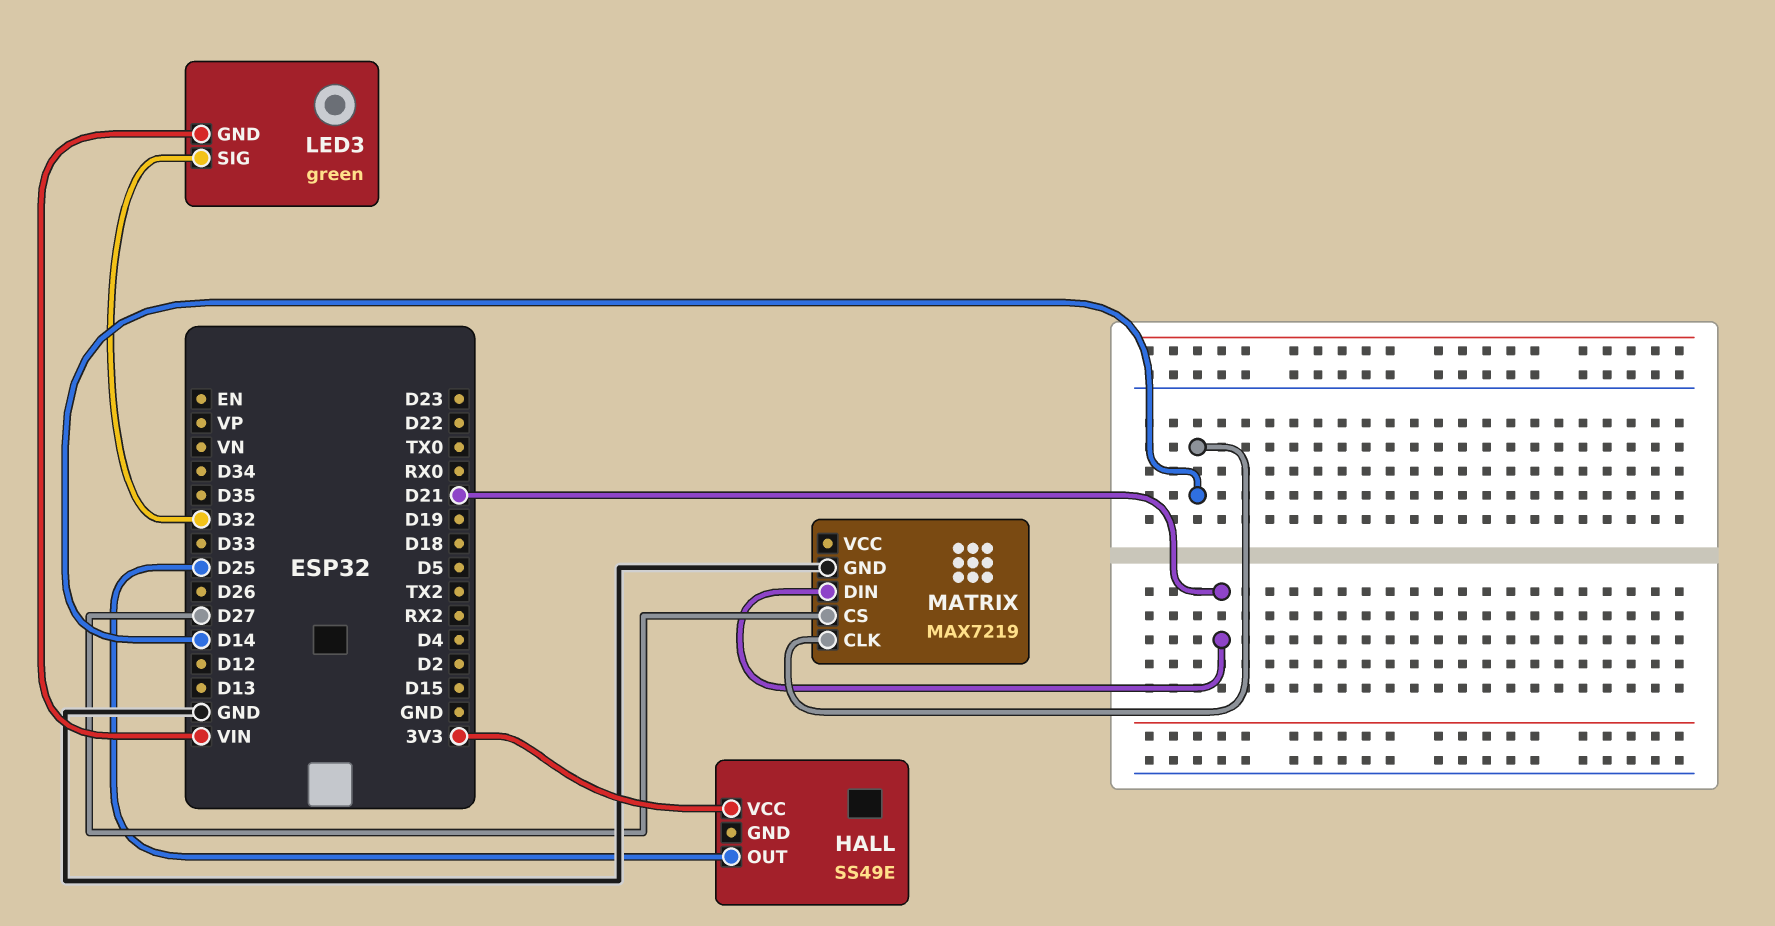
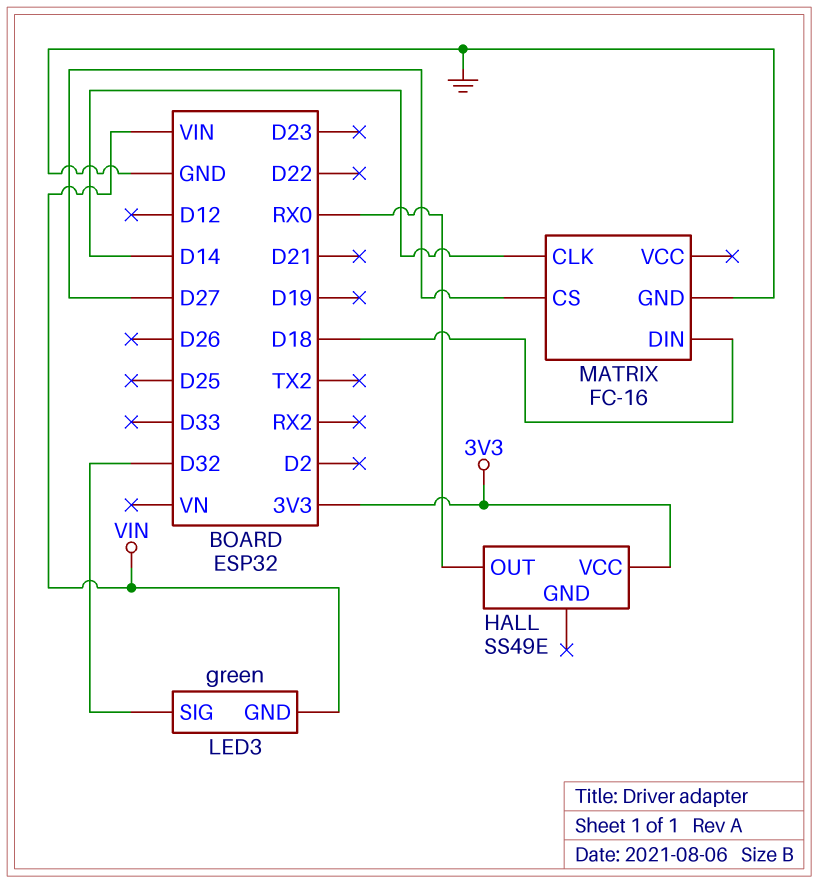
HALL pin OUT: D25 -> RX0
MATRIX: MAX7219 -> FC-16
MATRIX pin DIN: D21 -> D18

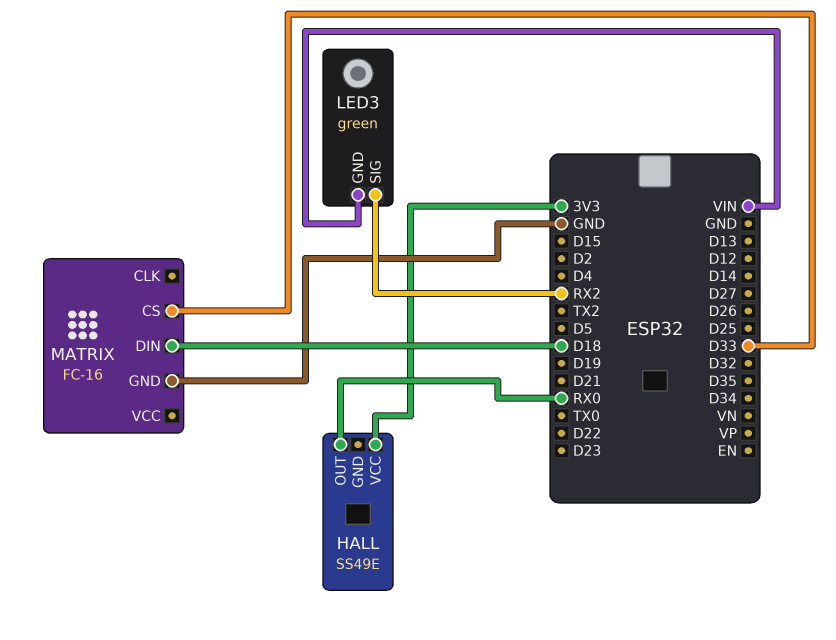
LED3 pin SIG: D32 -> RX2
MATRIX pin CLK: D14 -> none
MATRIX pin CS: D27 -> D33

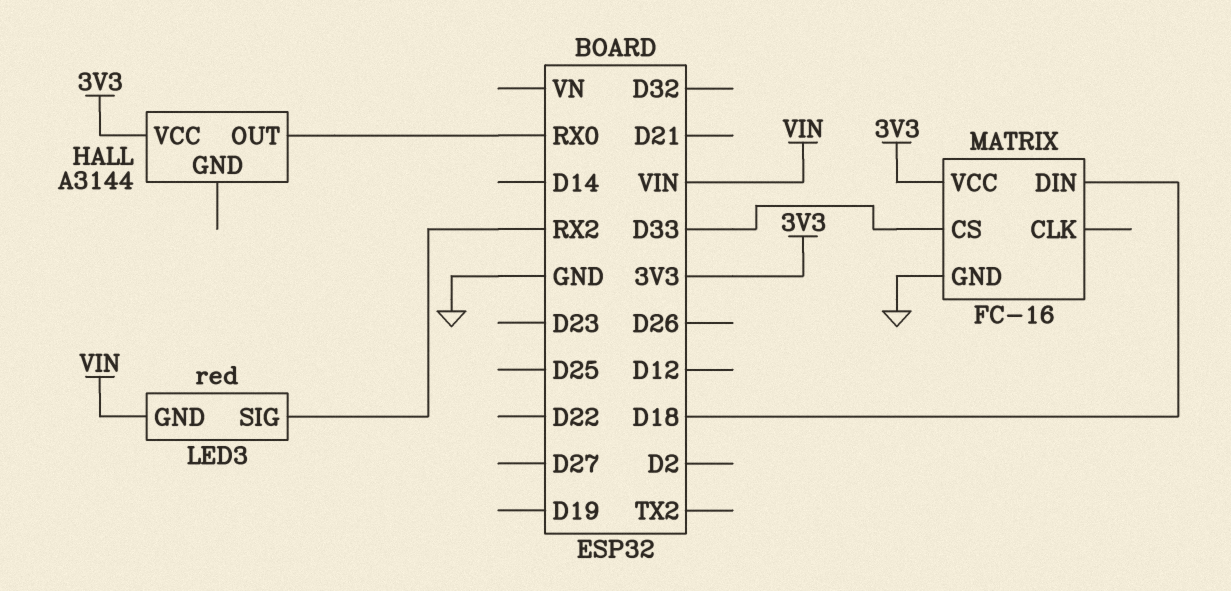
HALL: SS49E -> A3144
LED3: green -> red
MATRIX pin VCC: none -> 3V3

